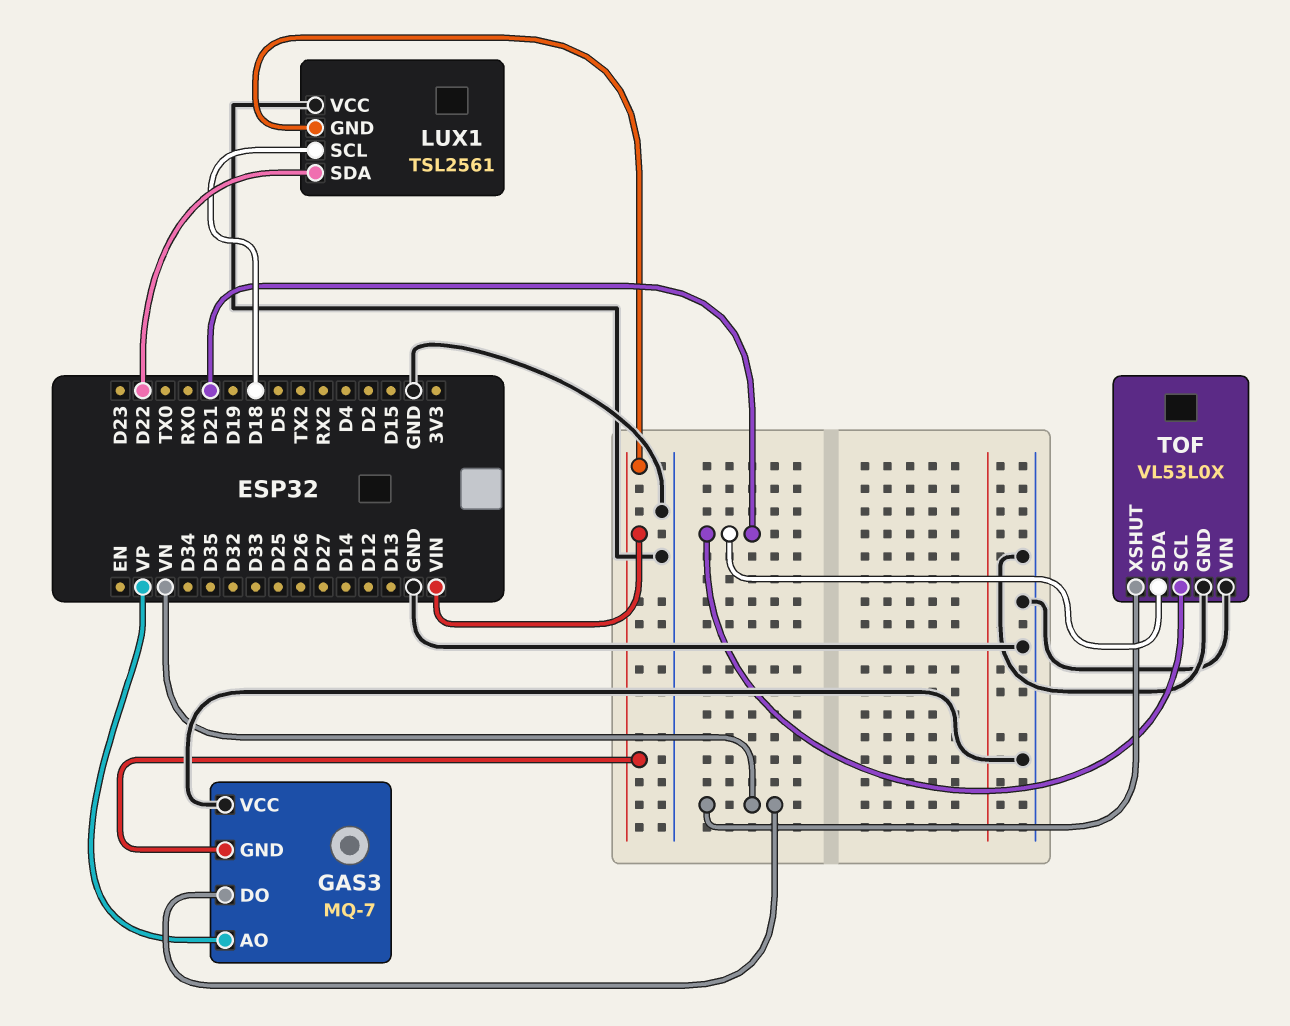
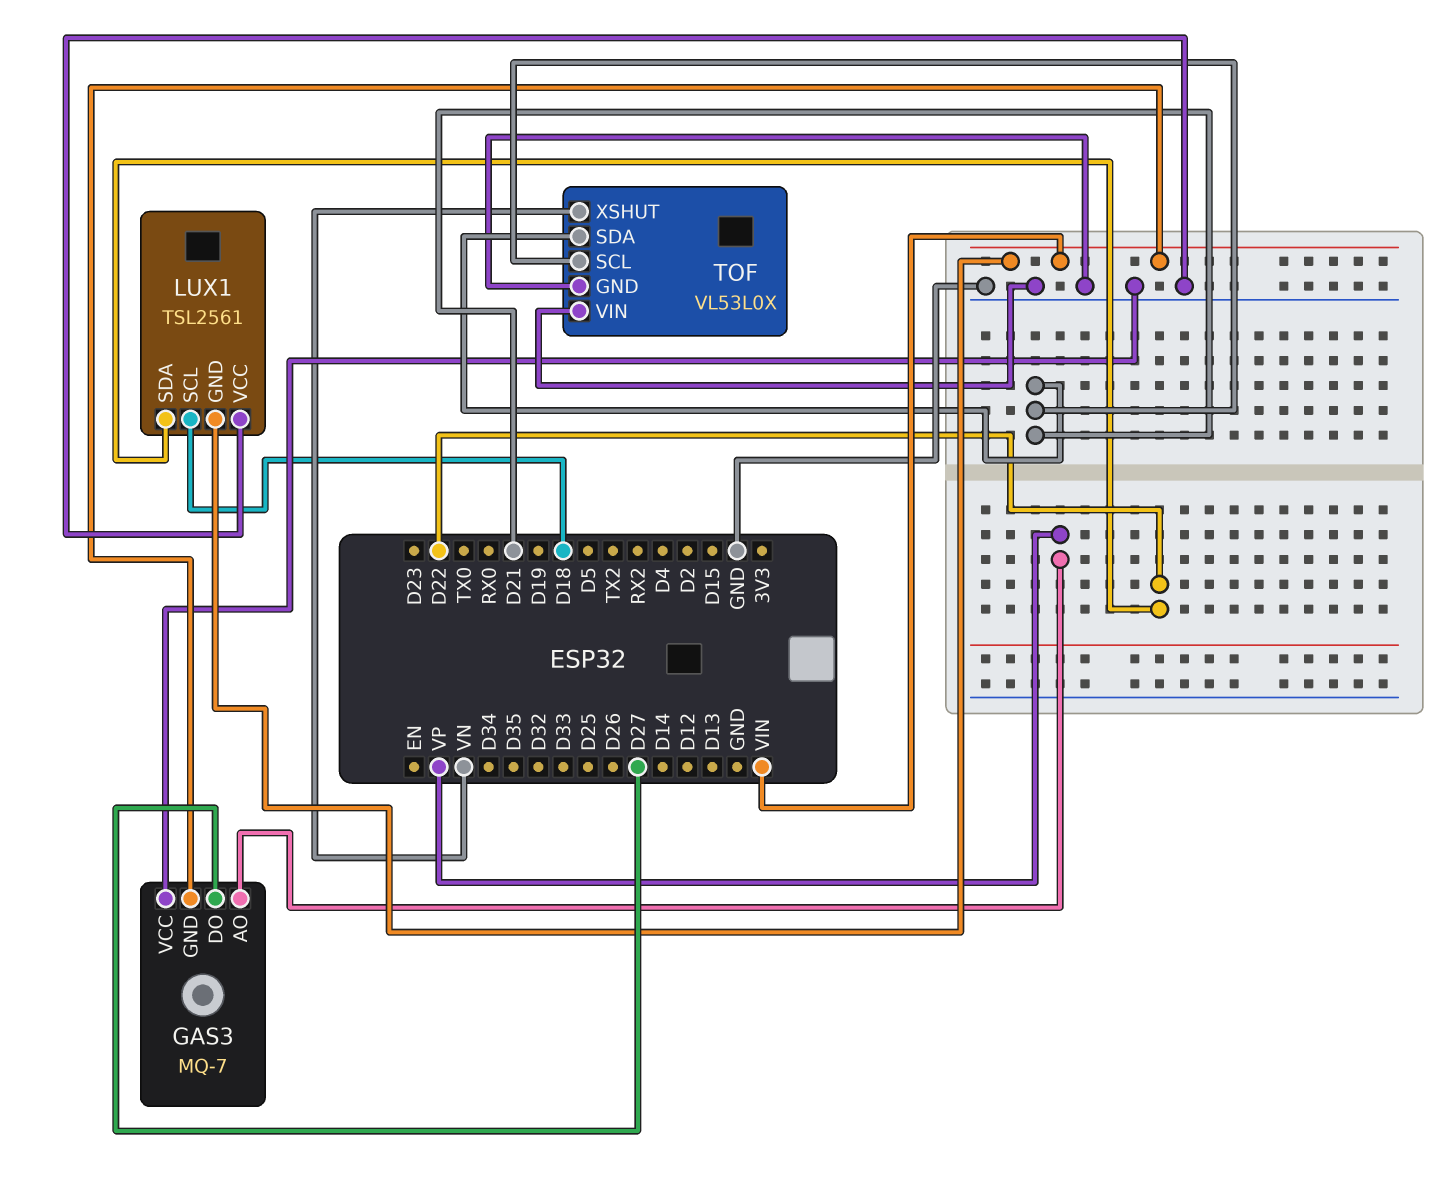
GAS3 pin DO: VN -> D27

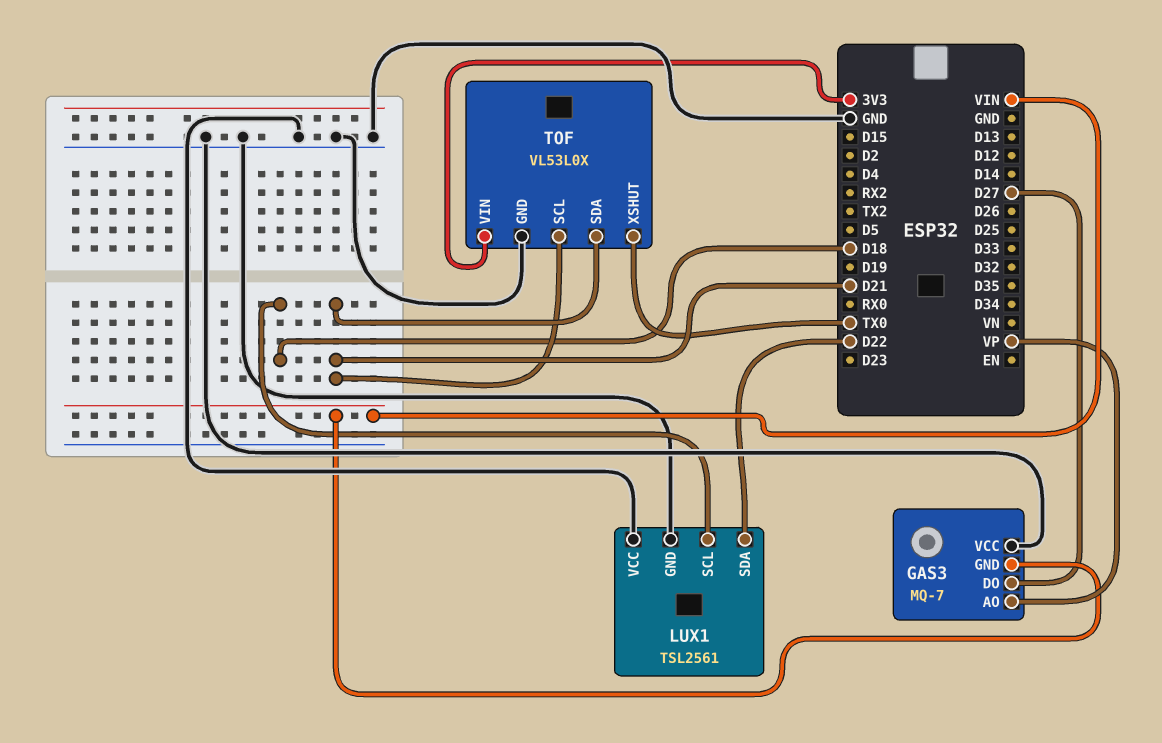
LUX1 pin GND: VIN -> GND
TOF pin VIN: GND -> 3V3
TOF pin XSHUT: VN -> TX0

